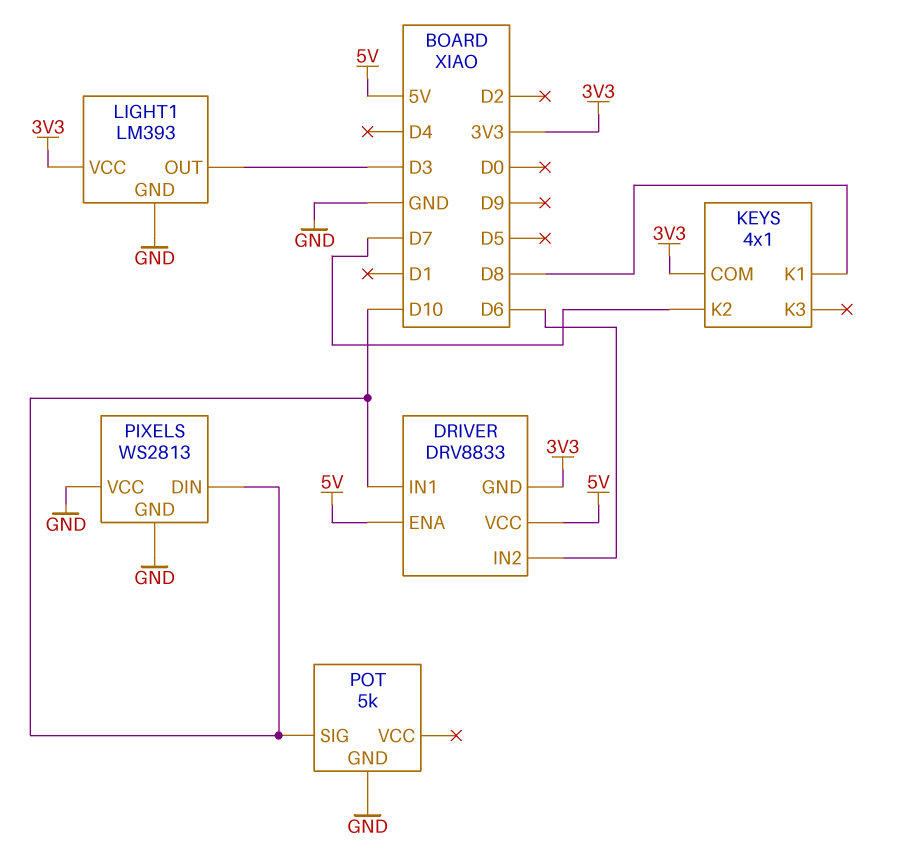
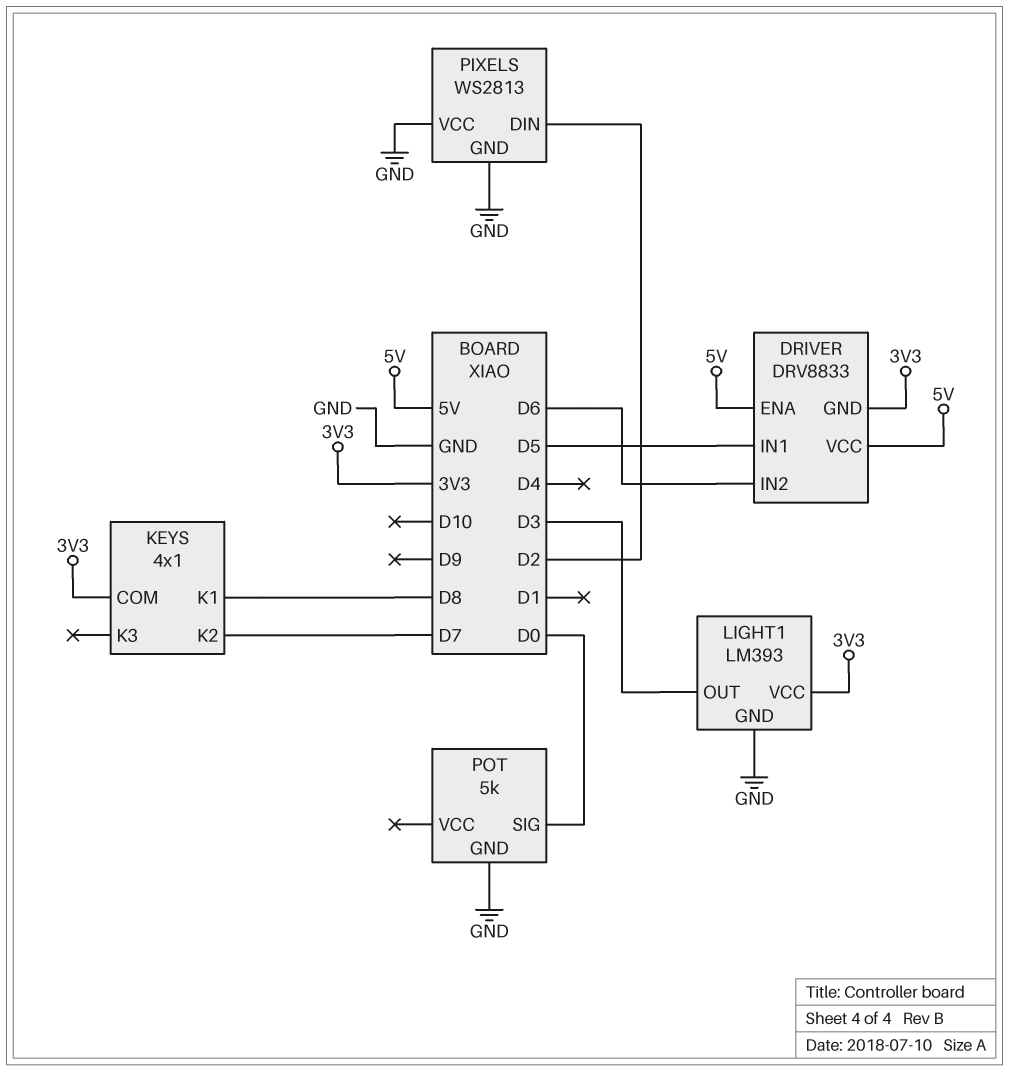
DRIVER pin IN1: D10 -> D5
PIXELS pin DIN: D10 -> D2
POT pin SIG: D10 -> D0

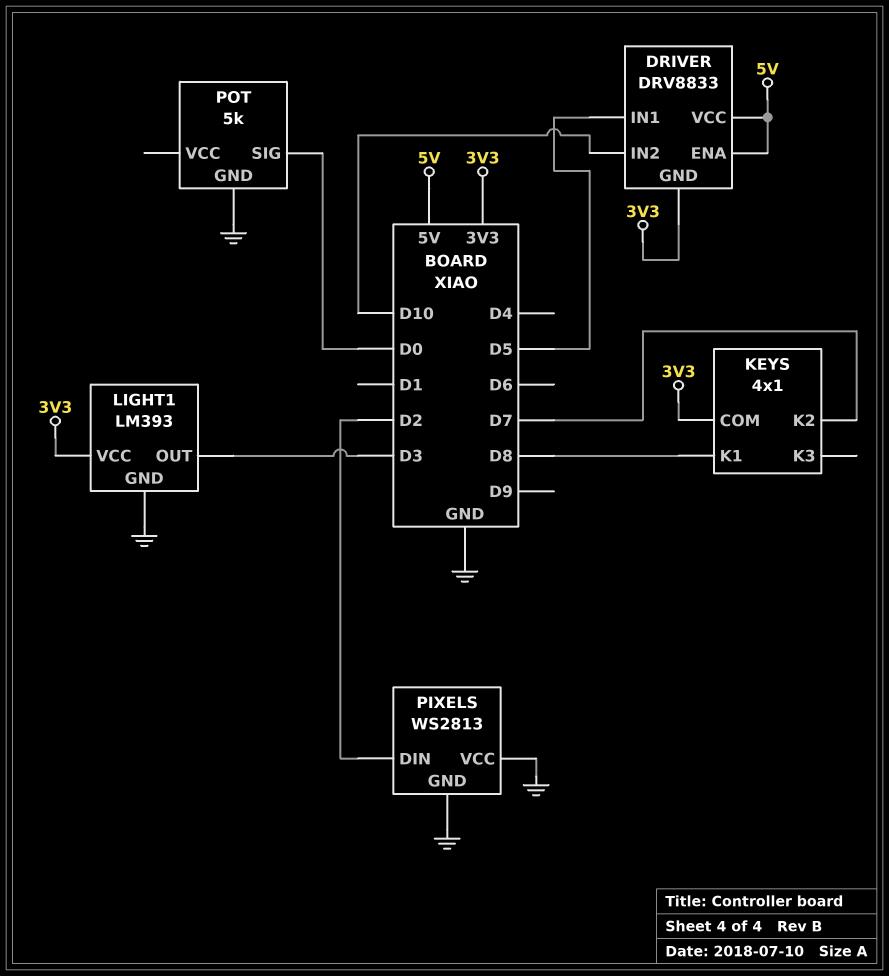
DRIVER pin IN2: D6 -> D10

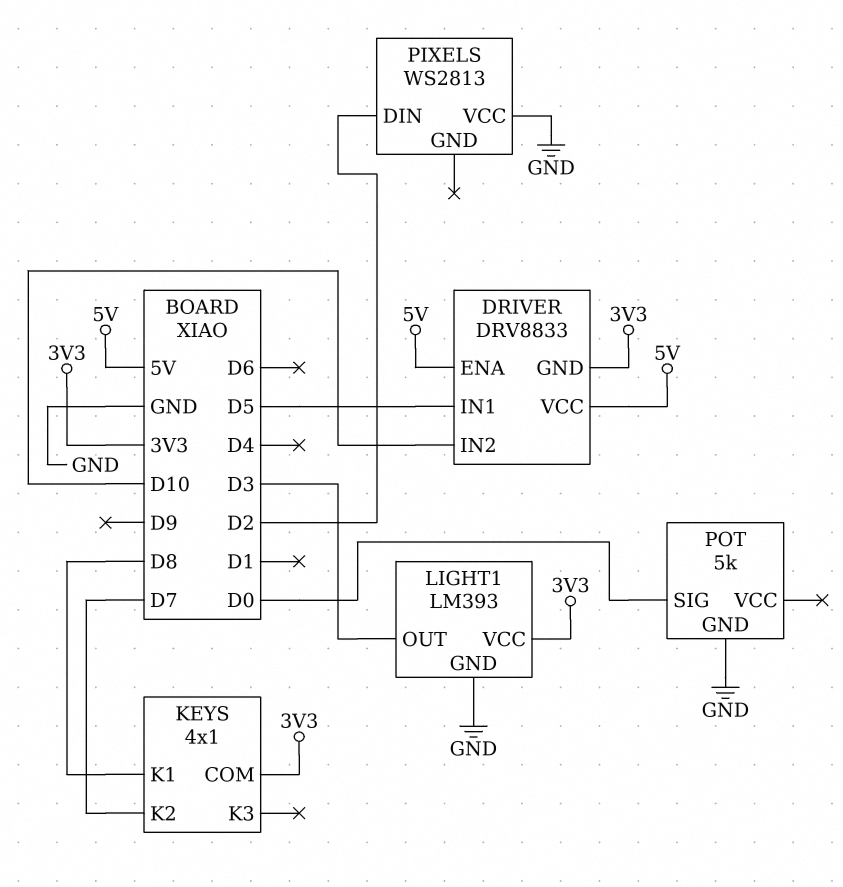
PIXELS pin GND: GND -> none

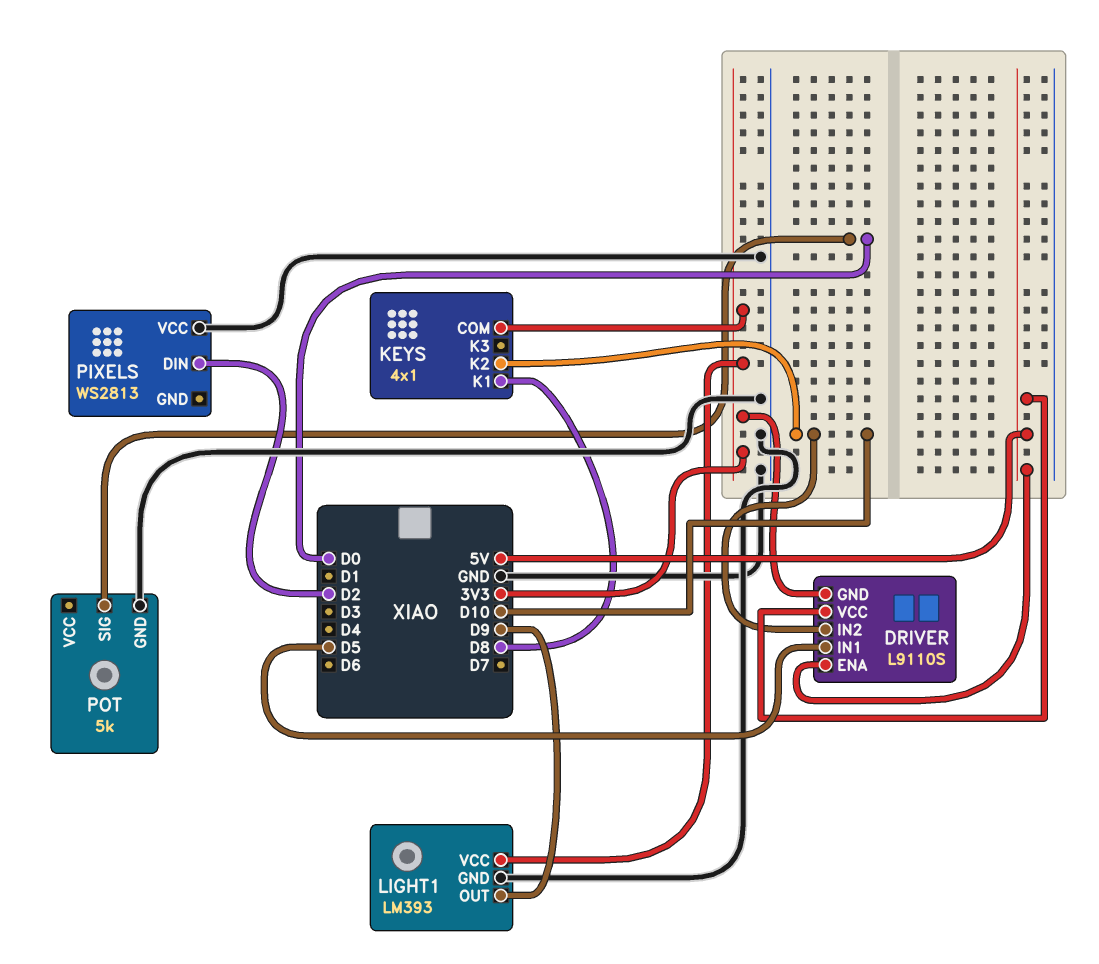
DRIVER: DRV8833 -> L9110S
KEYS pin K2: D7 -> D10
LIGHT1 pin OUT: D3 -> D9

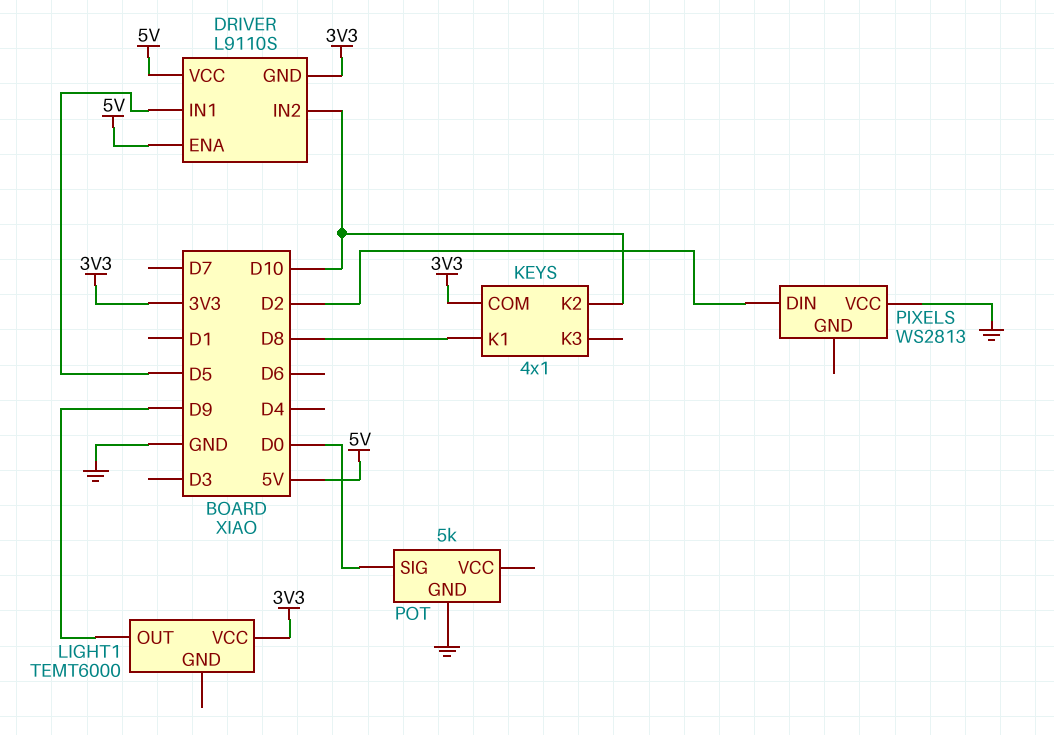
LIGHT1: LM393 -> TEMT6000
LIGHT1 pin GND: GND -> none

